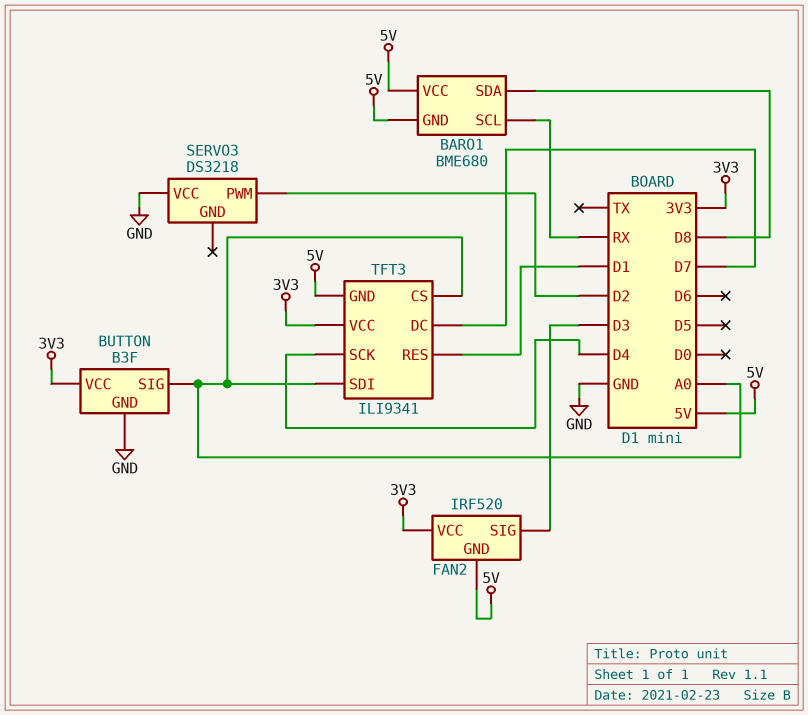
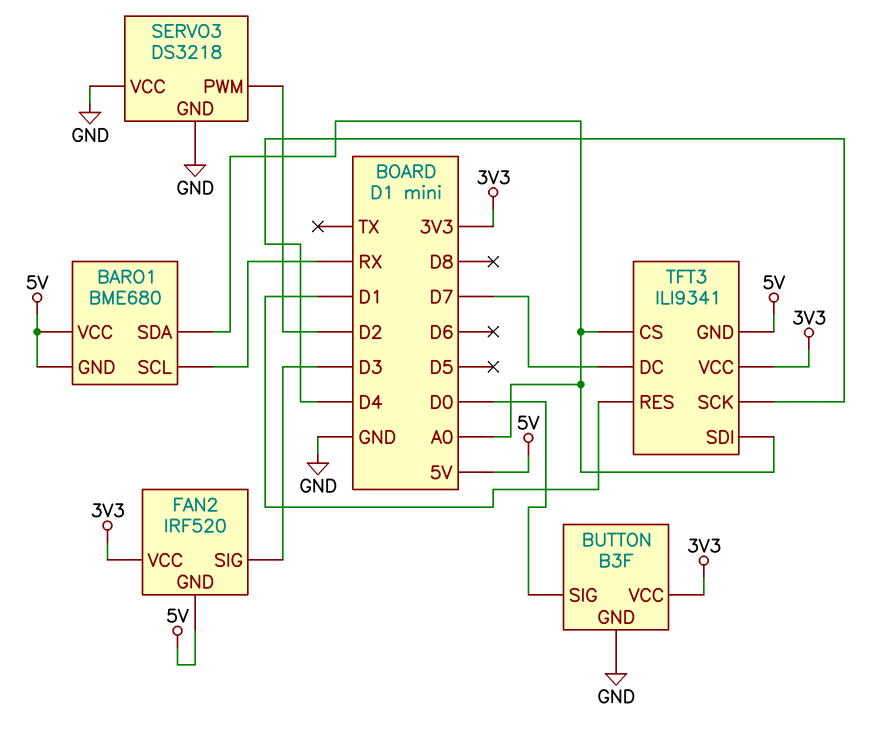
BARO1 pin SDA: D8 -> A0
BUTTON pin SIG: A0 -> D0
SERVO3 pin GND: none -> GND

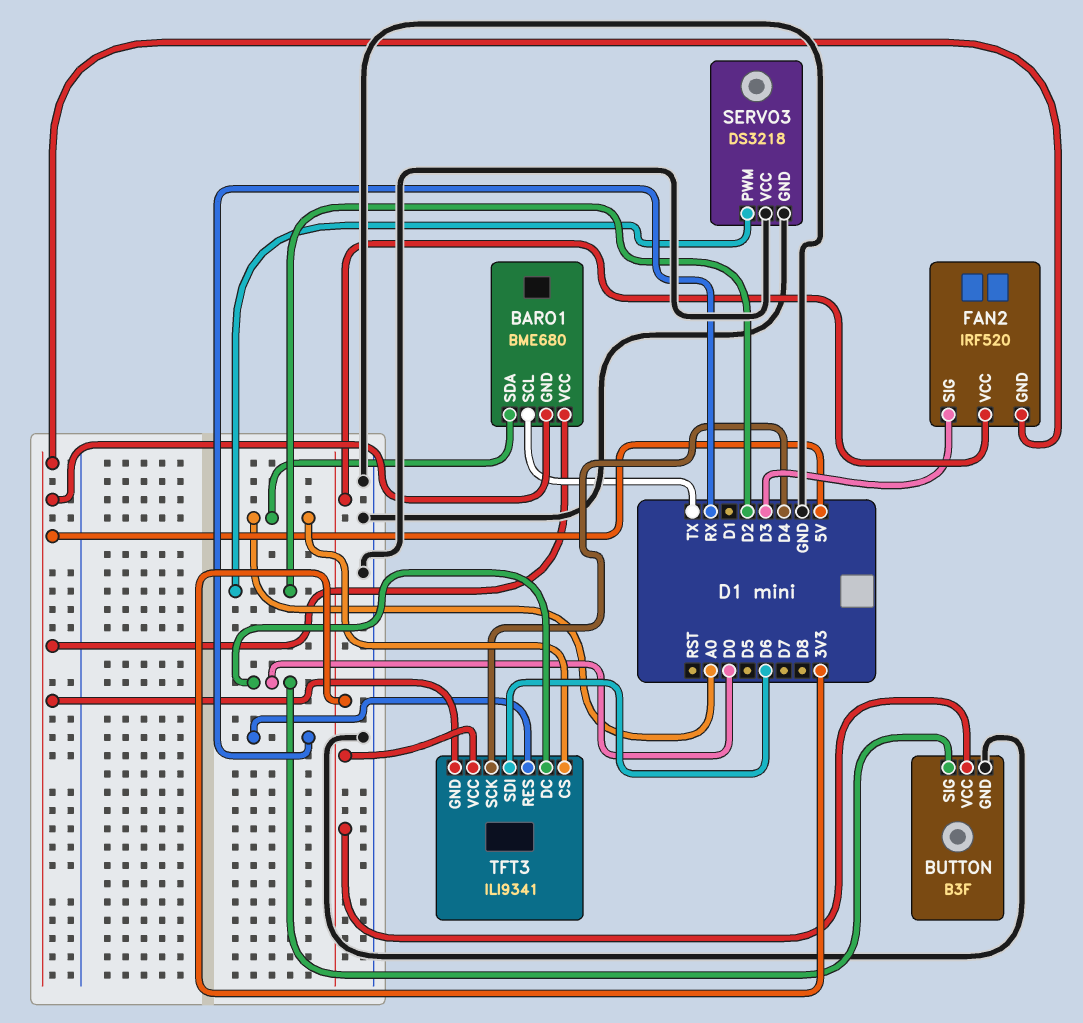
BARO1 pin SCL: RX -> TX
TFT3 pin DC: D7 -> D0
TFT3 pin RES: D1 -> RX
TFT3 pin SDI: A0 -> D6

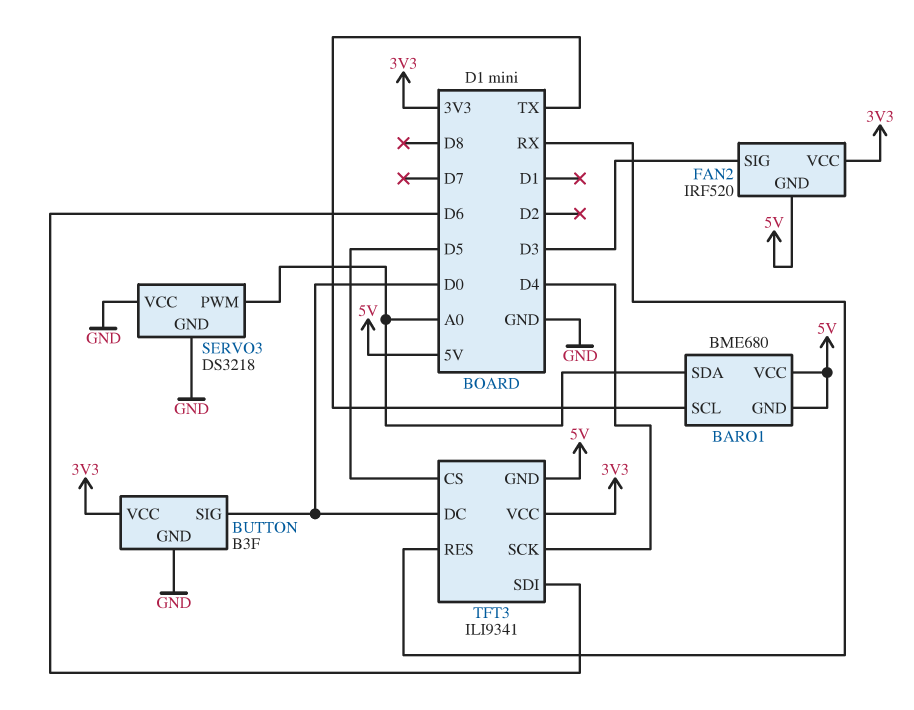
SERVO3 pin PWM: D2 -> A0
TFT3 pin CS: A0 -> D5

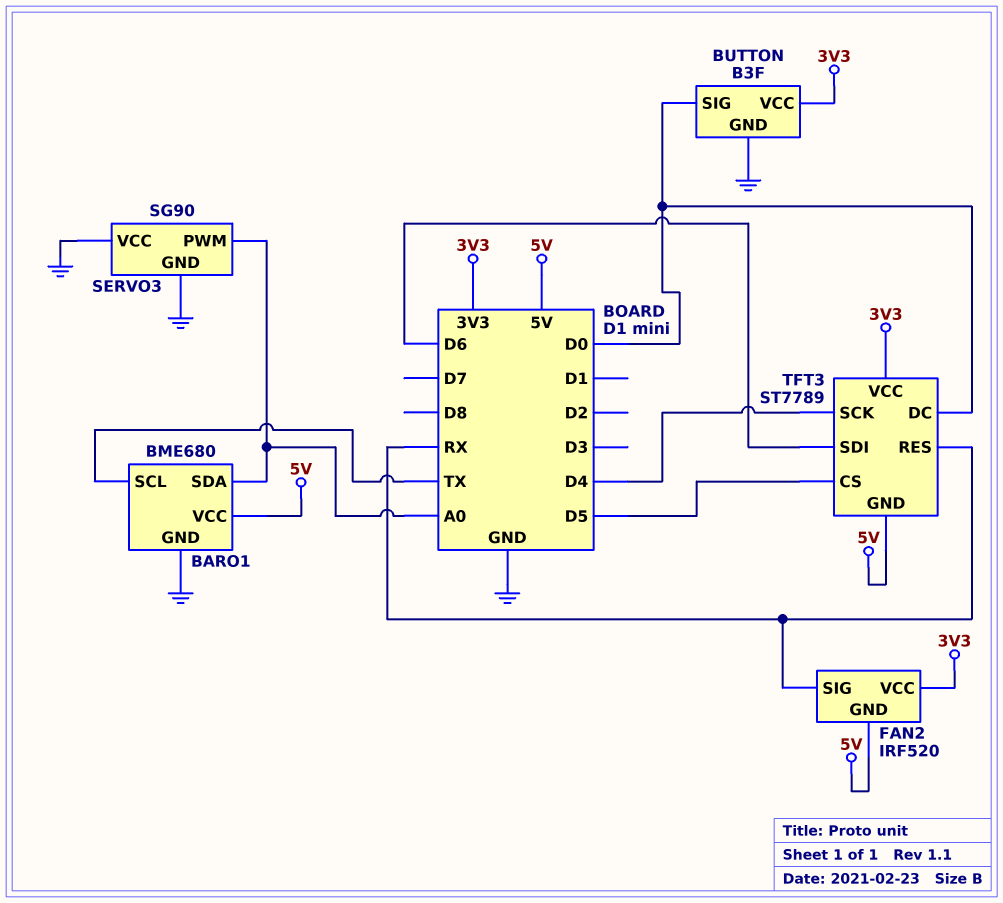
BARO1 pin GND: 5V -> GND
FAN2 pin SIG: D3 -> RX
SERVO3: DS3218 -> SG90
TFT3: ILI9341 -> ST7789

